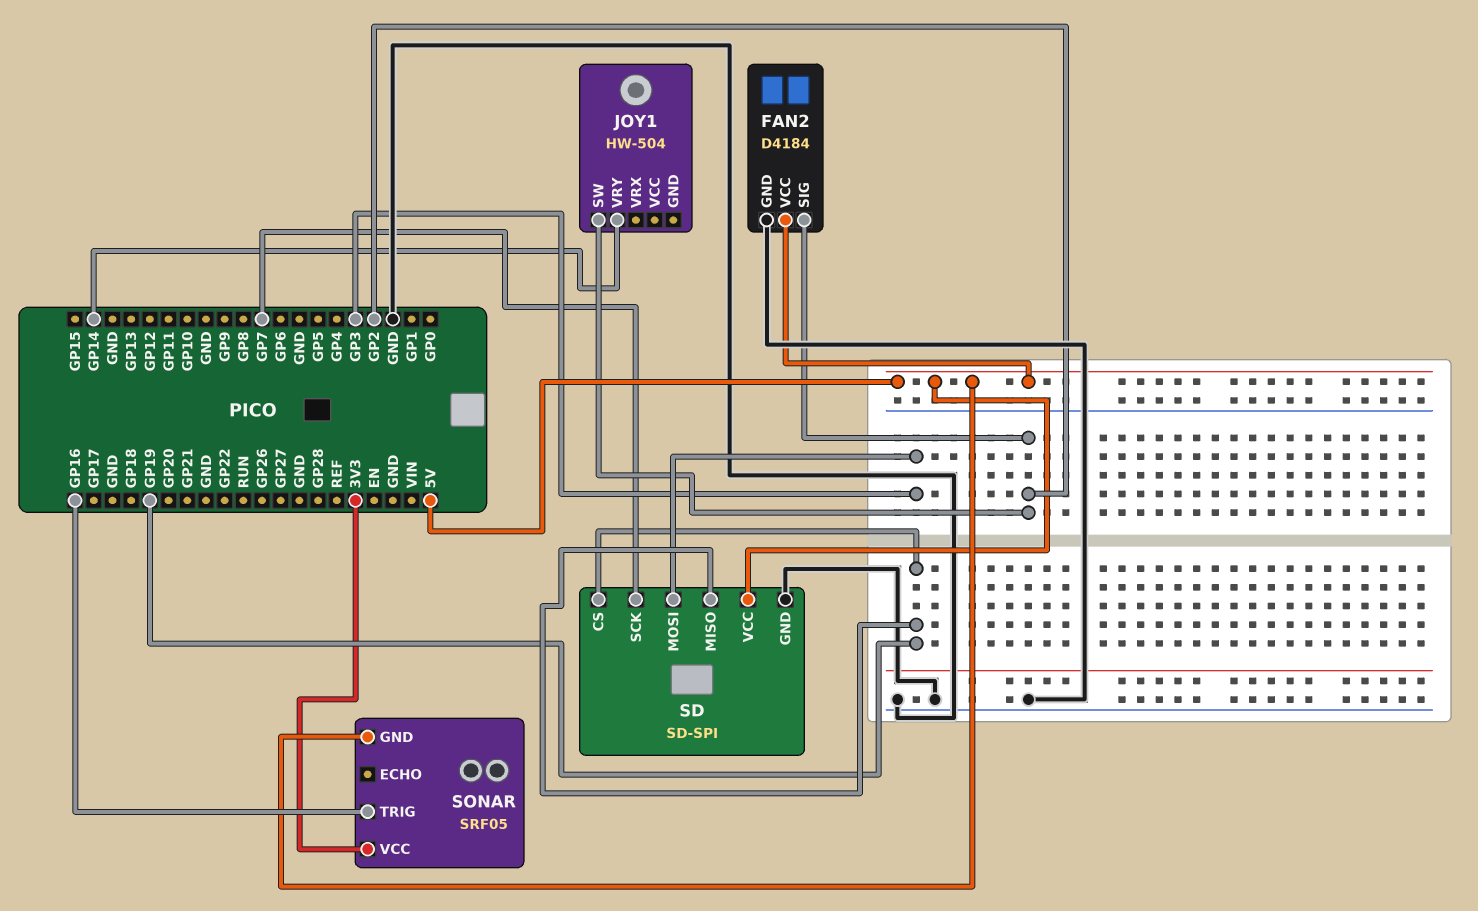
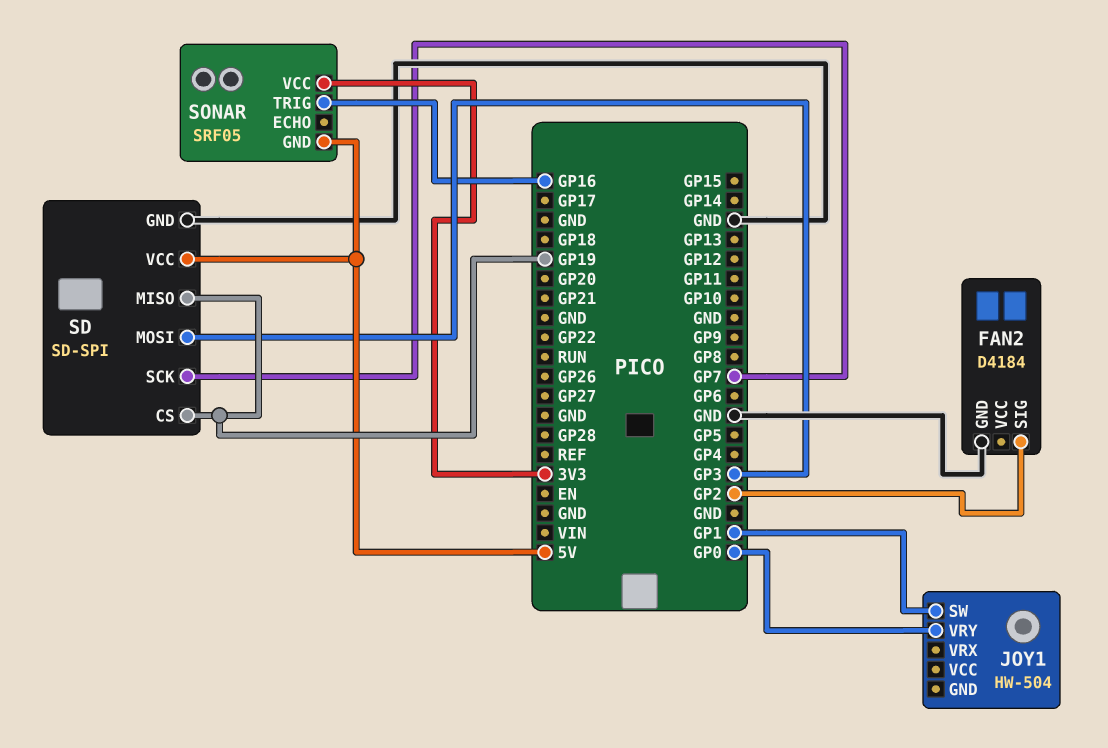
FAN2 pin VCC: 5V -> none
JOY1 pin SW: GP2 -> GP1
JOY1 pin VRY: GP14 -> GP0

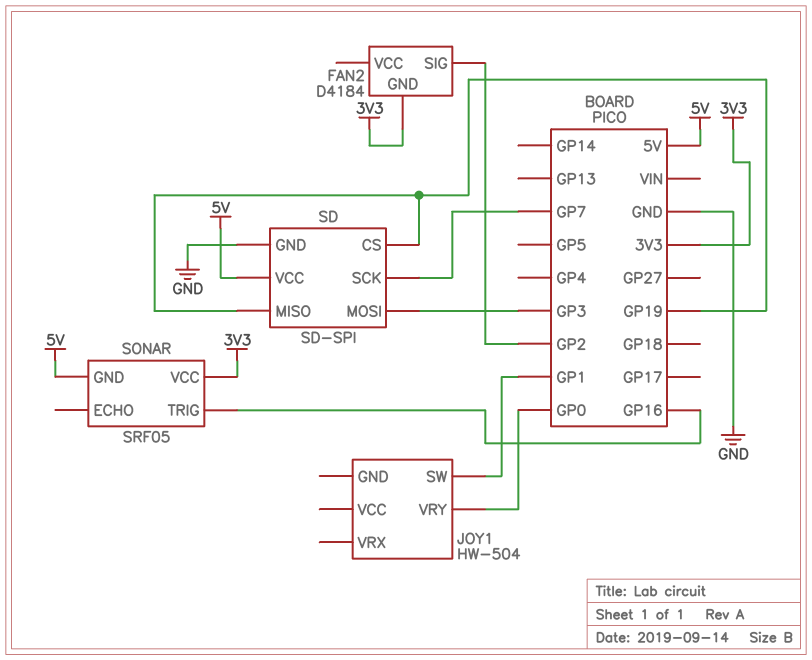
FAN2 pin GND: GND -> 3V3

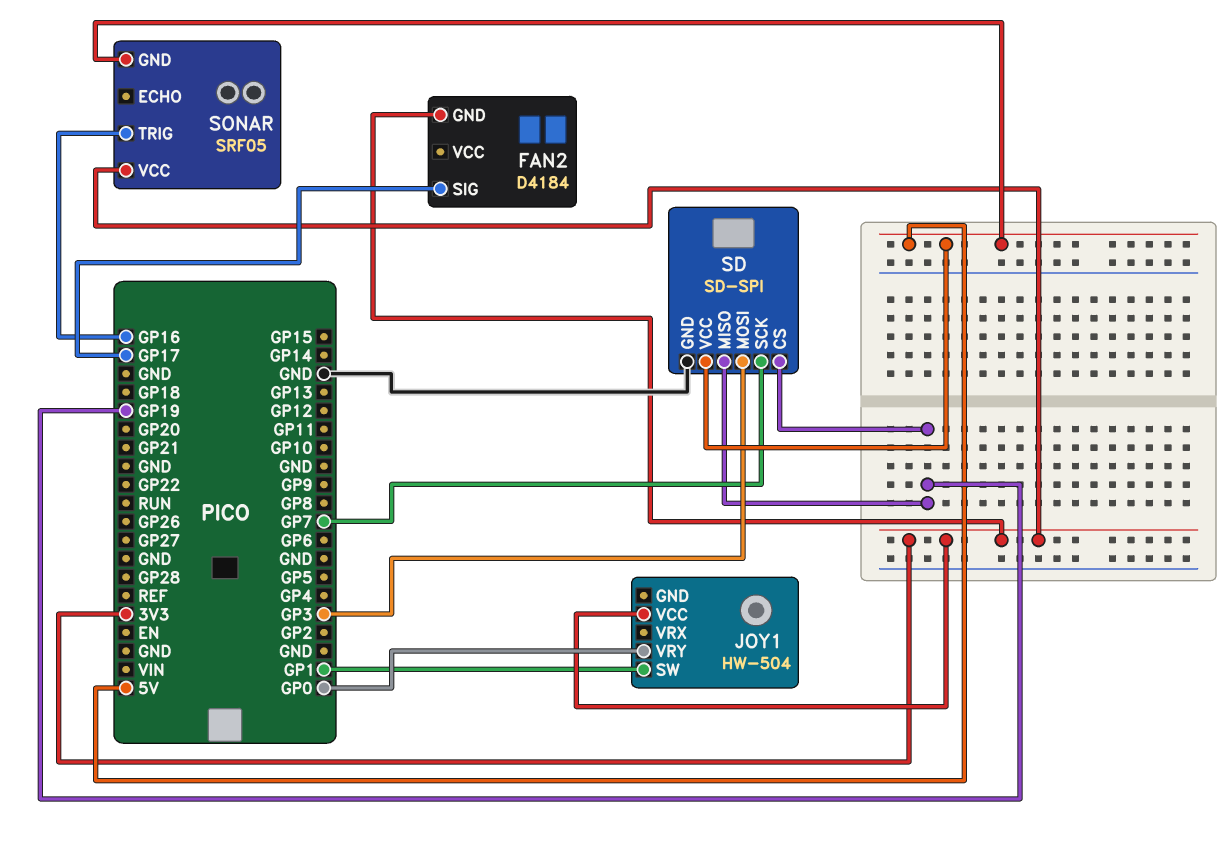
FAN2 pin SIG: GP2 -> GP17
JOY1 pin VCC: none -> 3V3

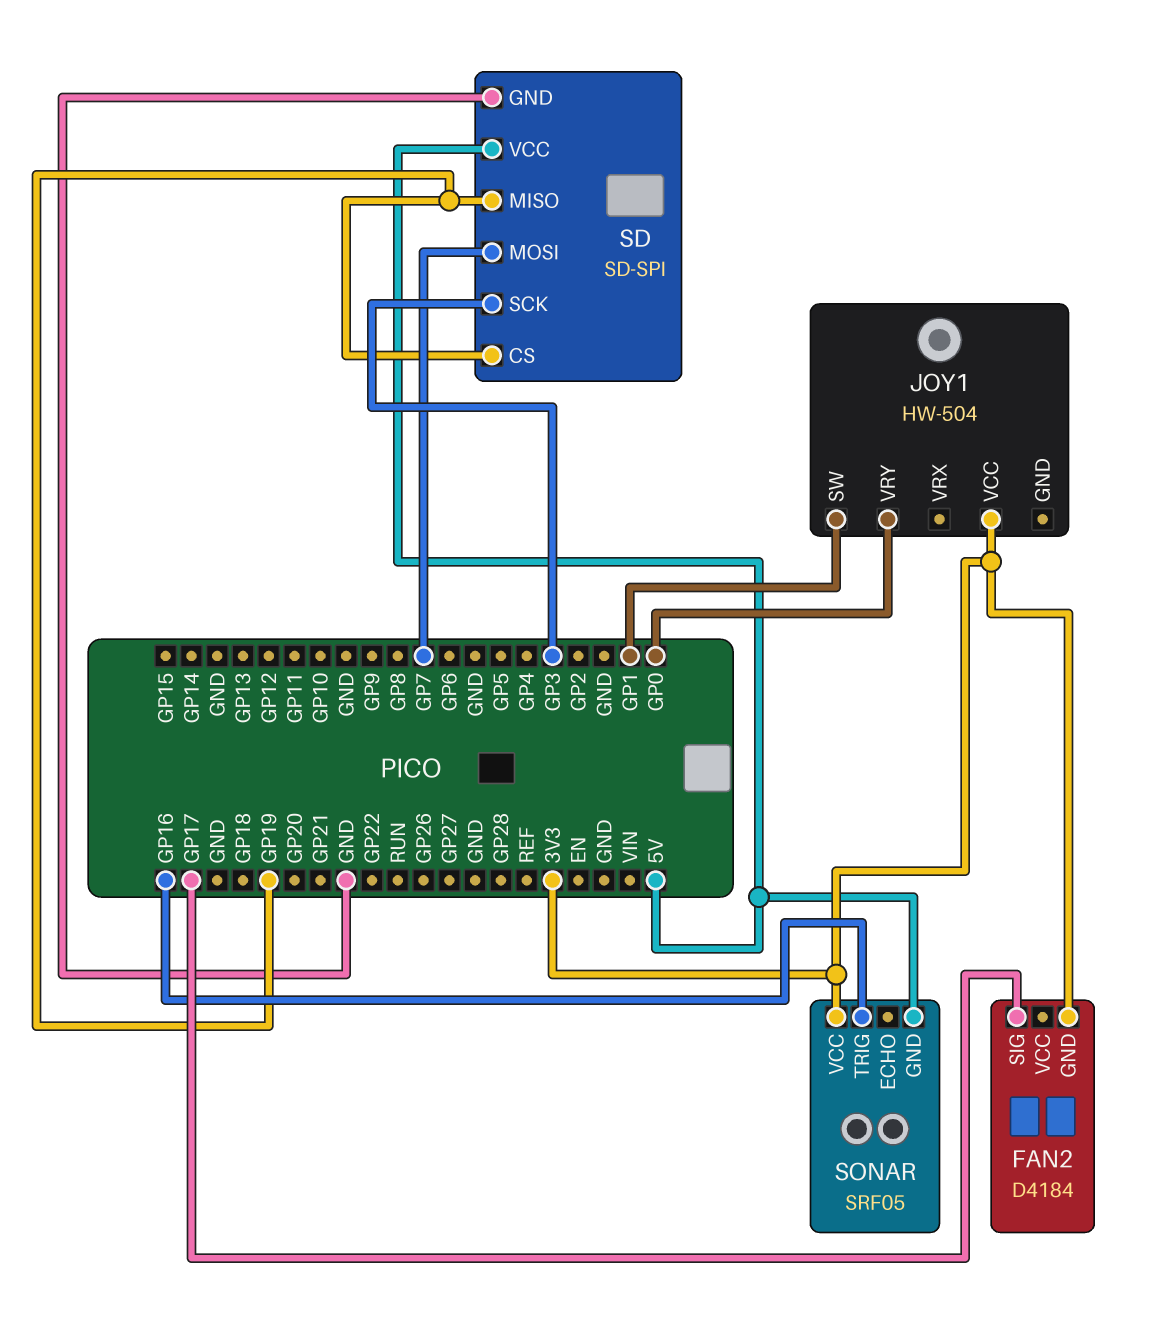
SD pin MOSI: GP3 -> GP7
SD pin SCK: GP7 -> GP3

